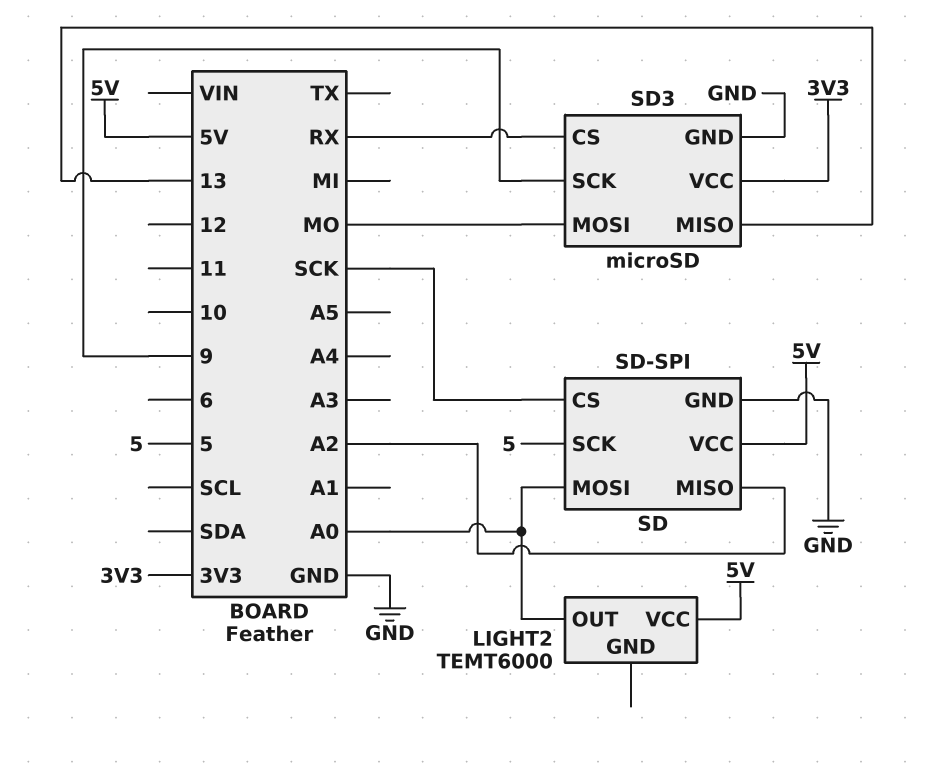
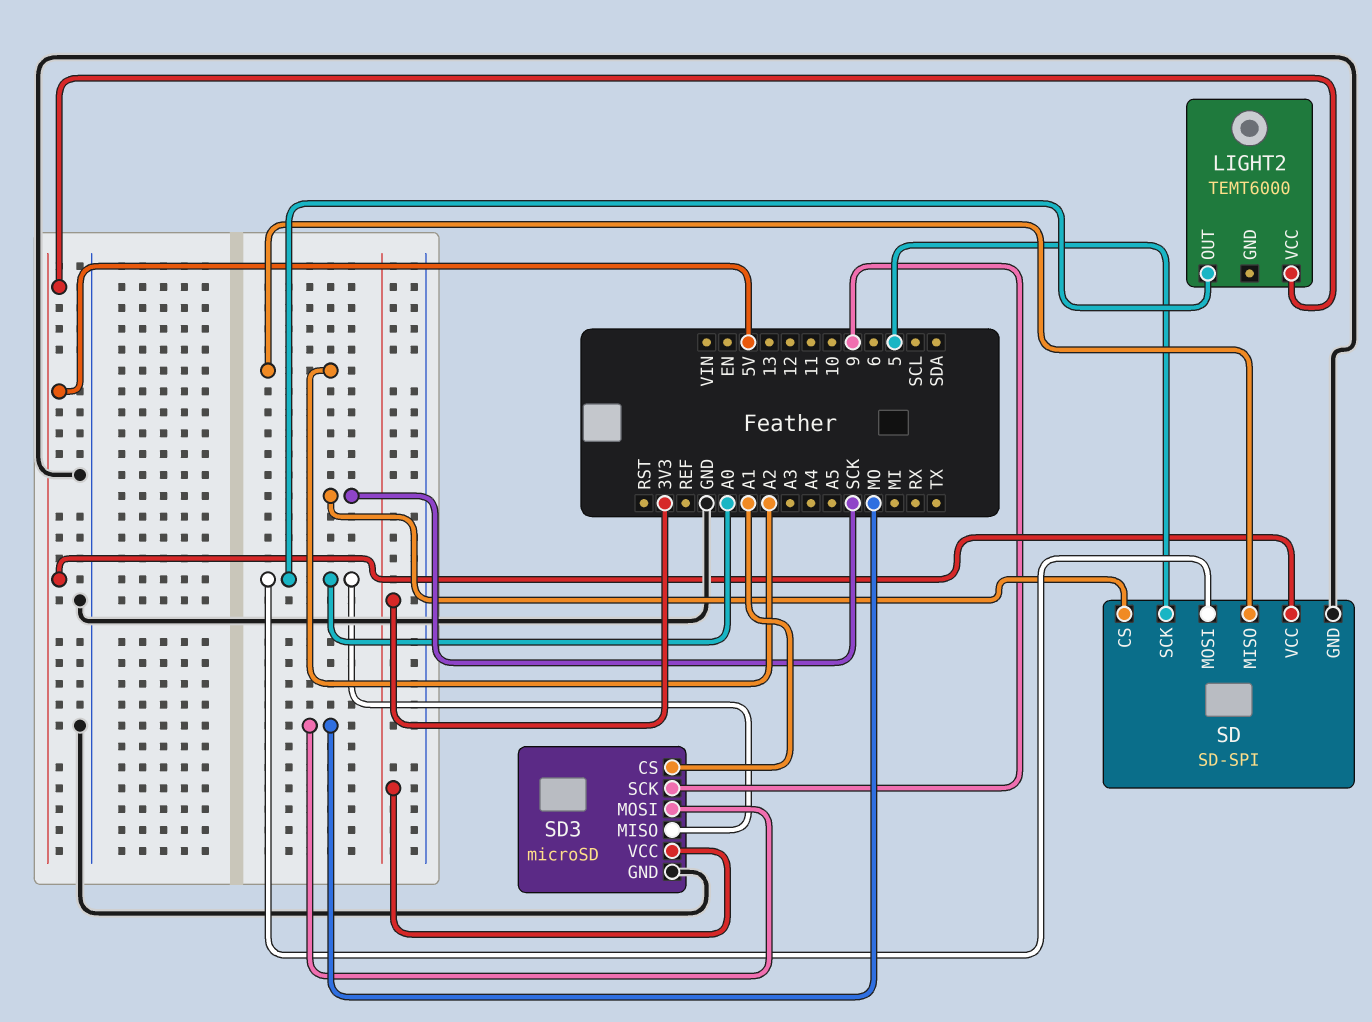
SD3 pin CS: RX -> A1
SD3 pin MISO: 13 -> A0

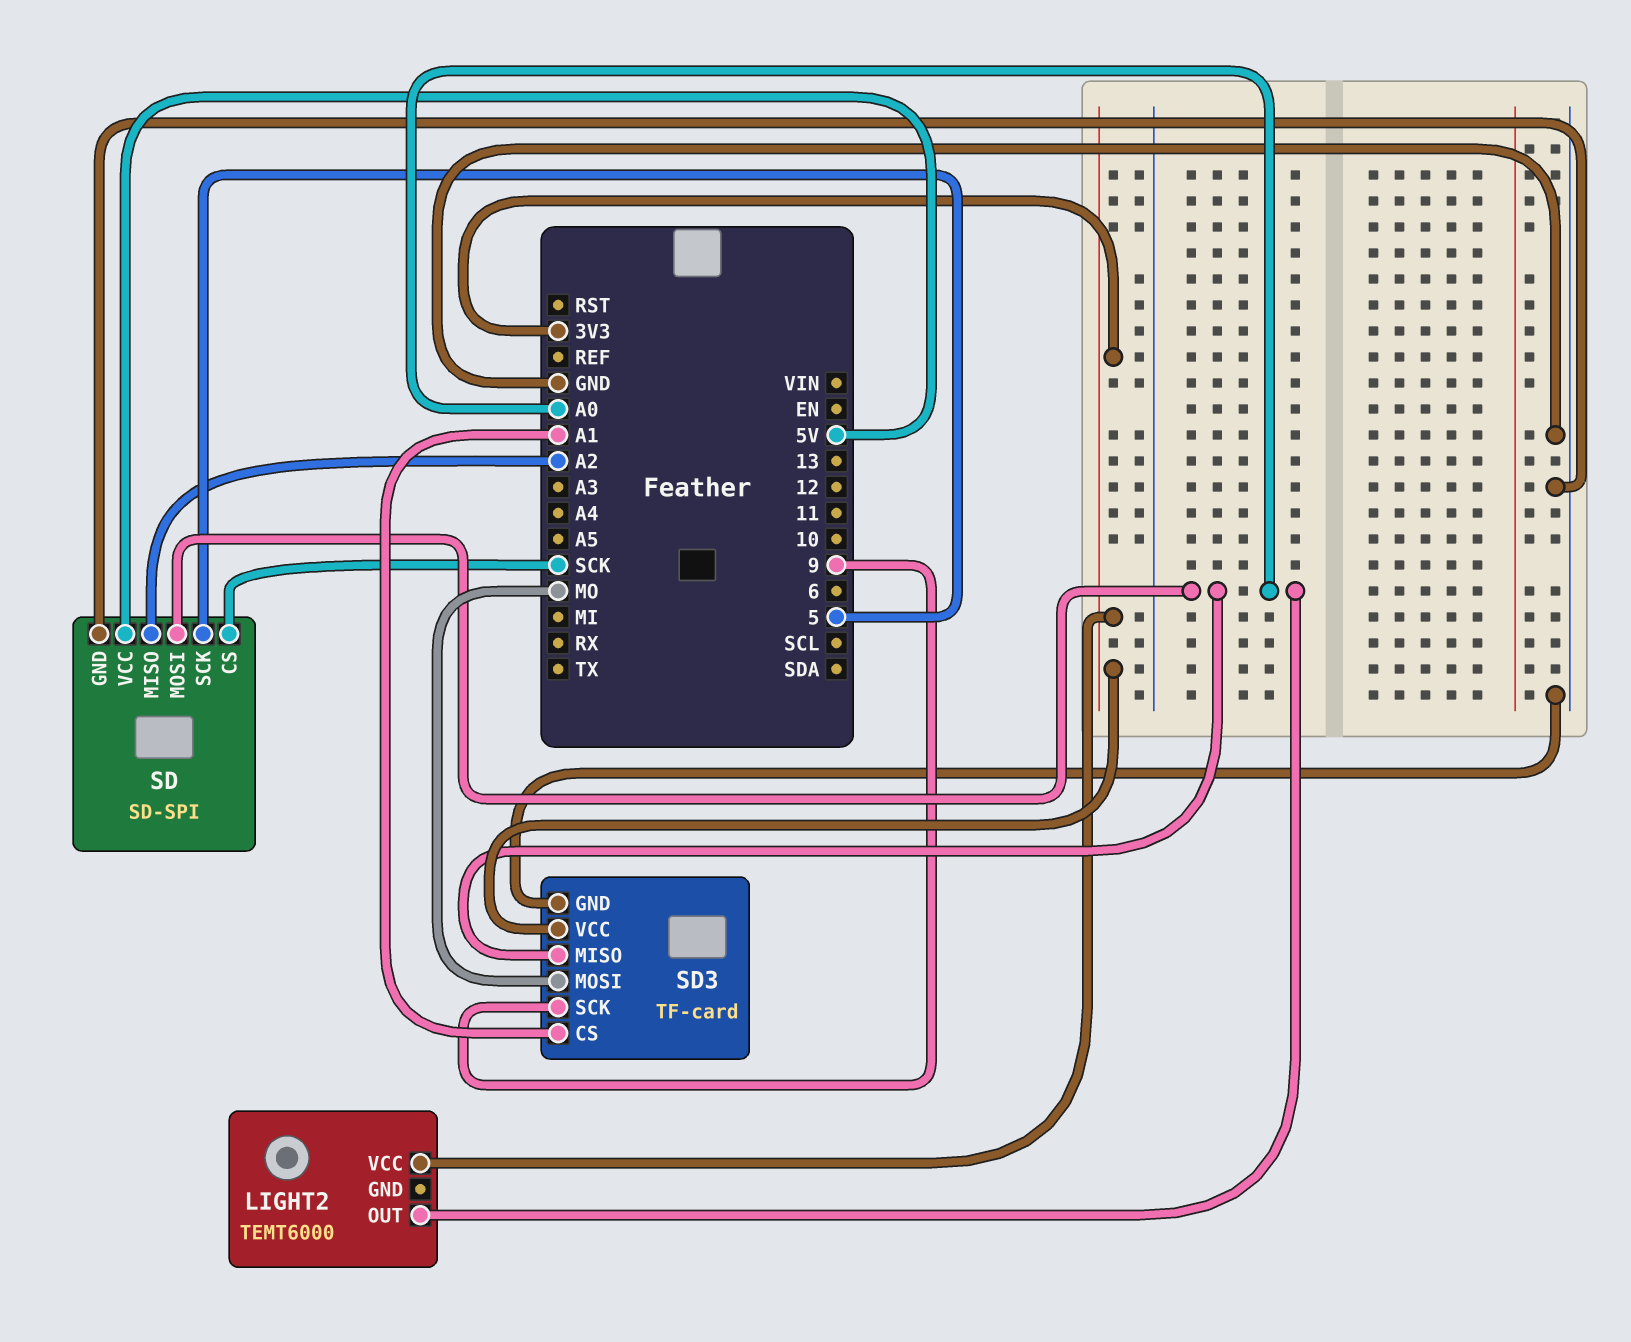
LIGHT2 pin VCC: 5V -> 3V3
SD3: microSD -> TF-card

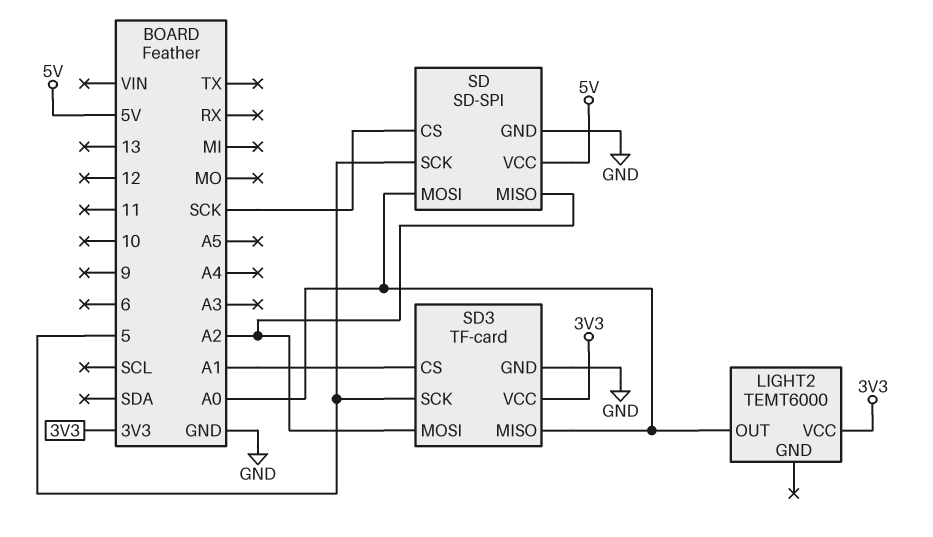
SD3 pin MOSI: MO -> A2
SD3 pin SCK: 9 -> 5

